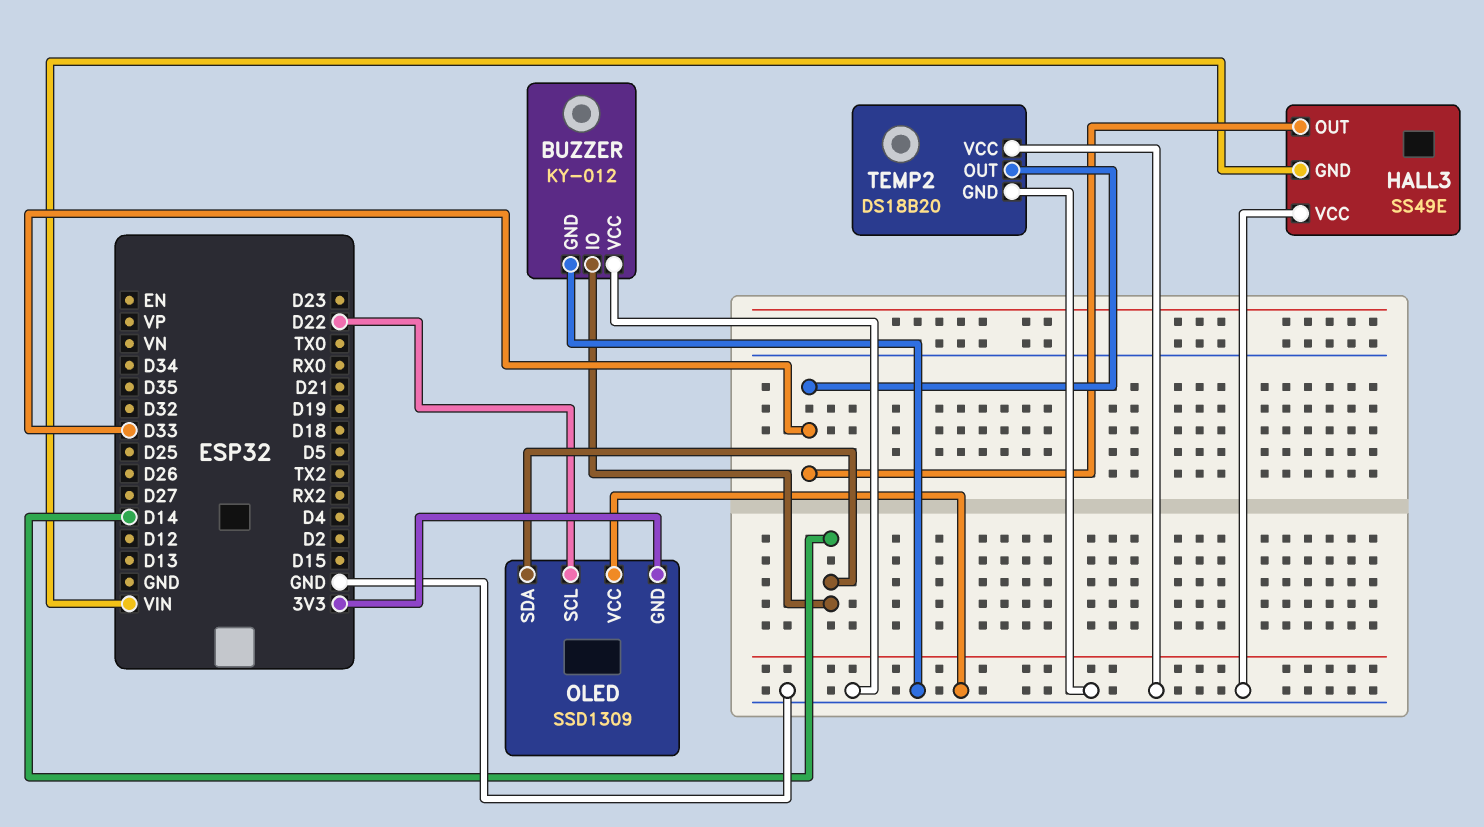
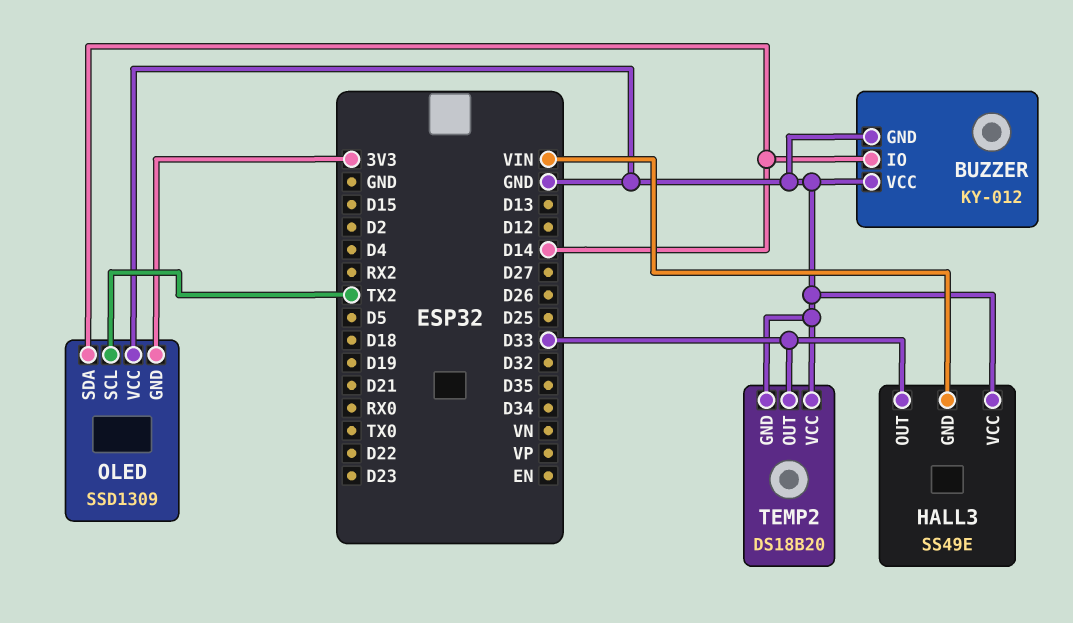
OLED pin SCL: D22 -> TX2

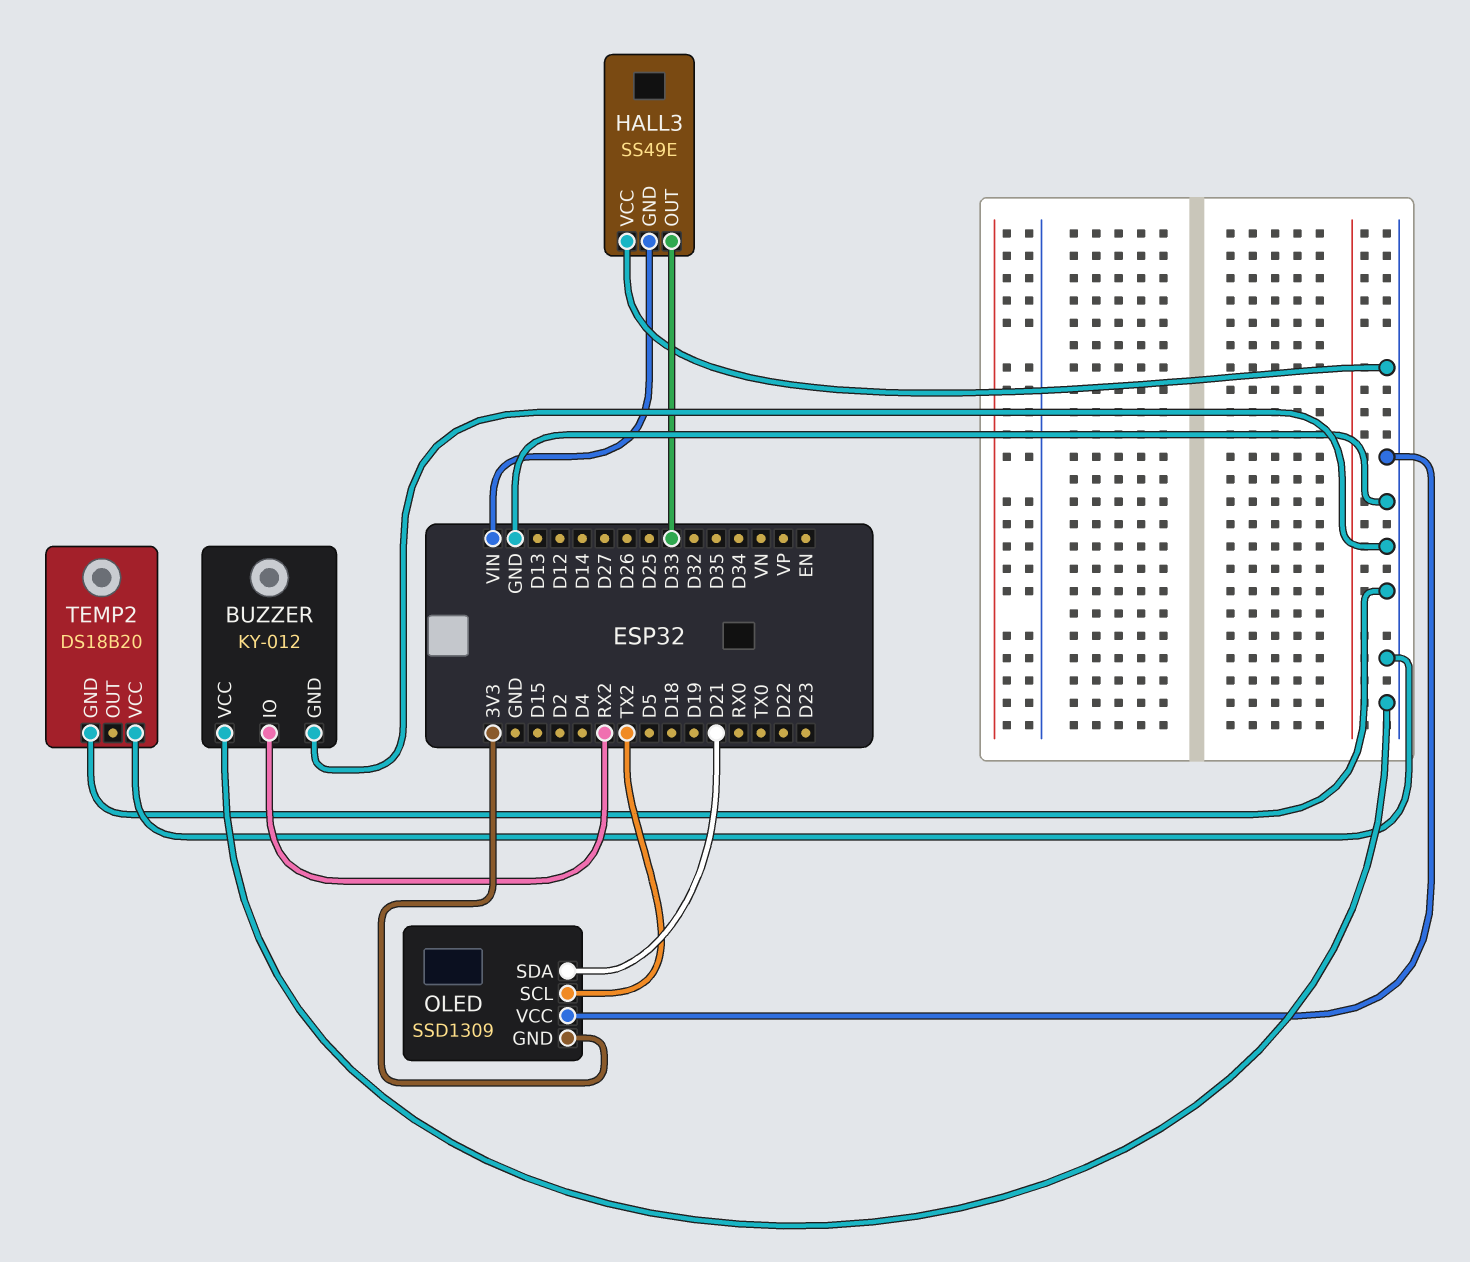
BUZZER pin IO: D14 -> RX2
OLED pin SDA: D14 -> D21
TEMP2 pin OUT: D33 -> none

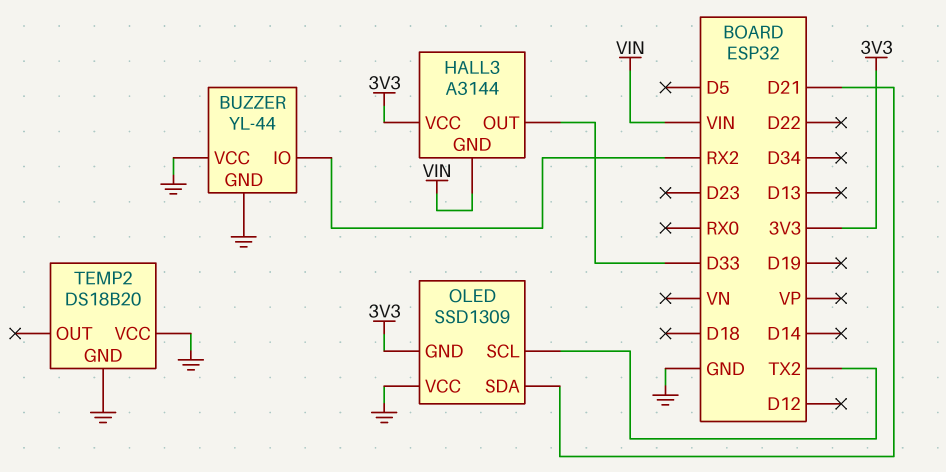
BUZZER: KY-012 -> YL-44
HALL3: SS49E -> A3144
HALL3 pin VCC: GND -> 3V3

